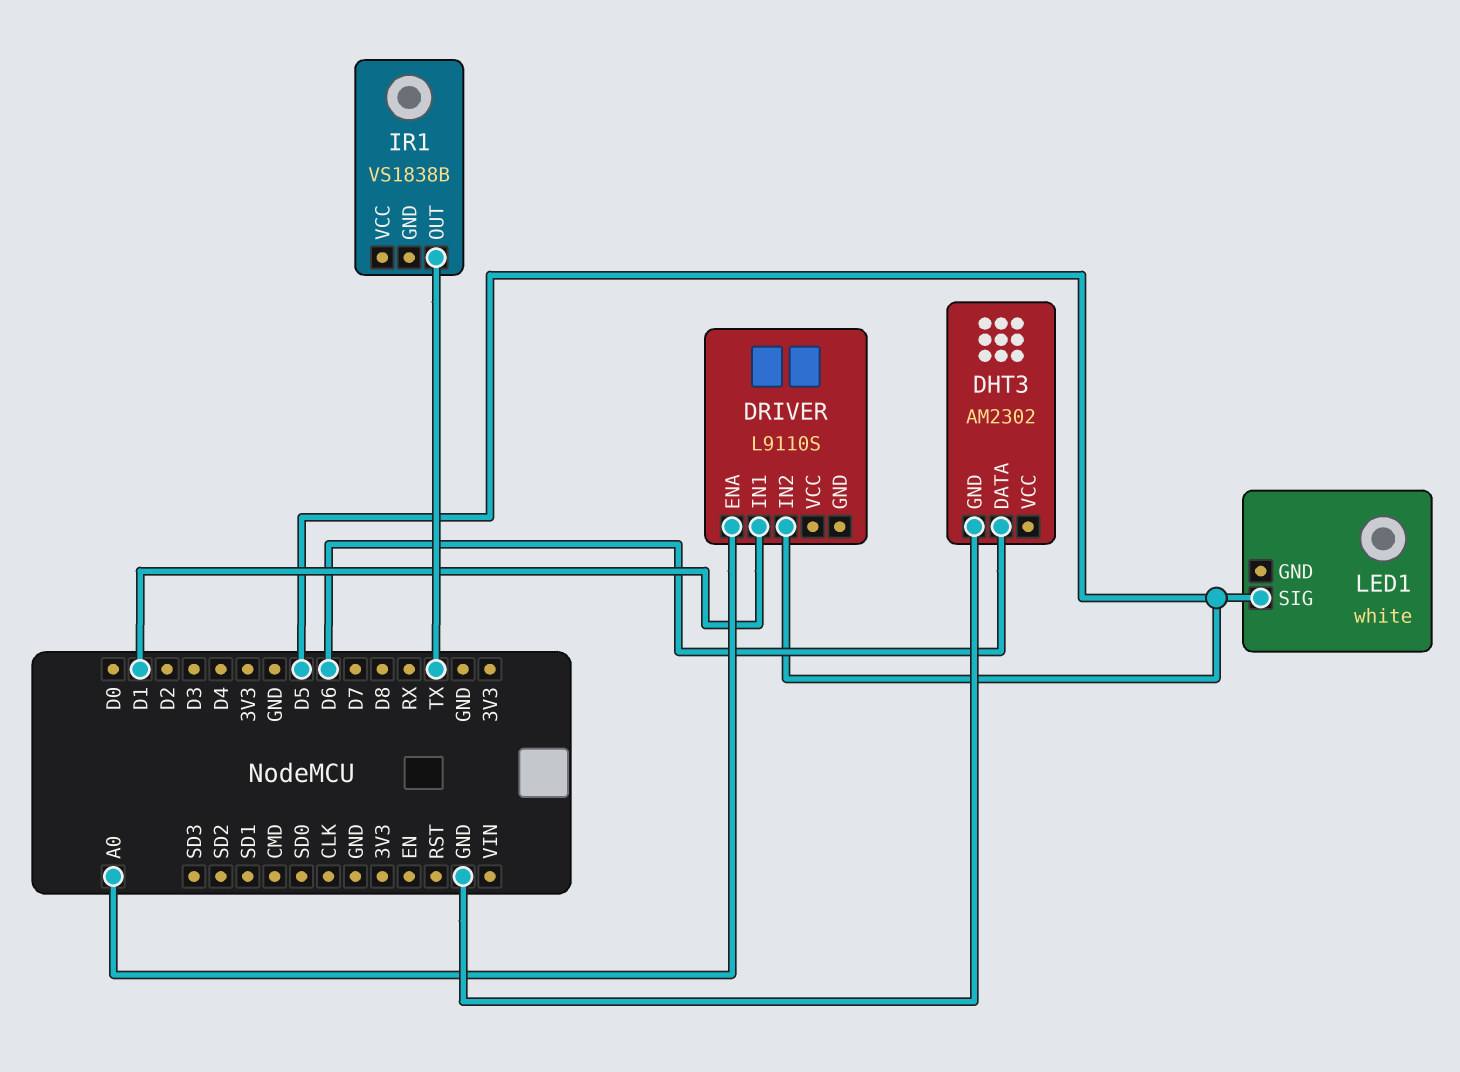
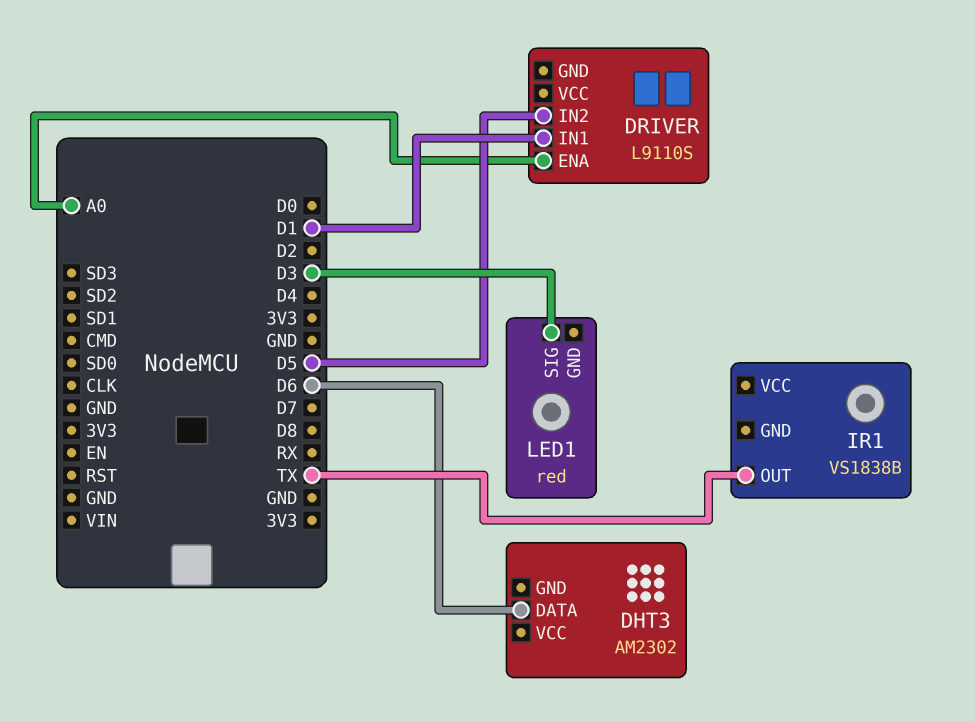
DHT3 pin GND: GND -> none
LED1: white -> red
LED1 pin SIG: D5 -> D3

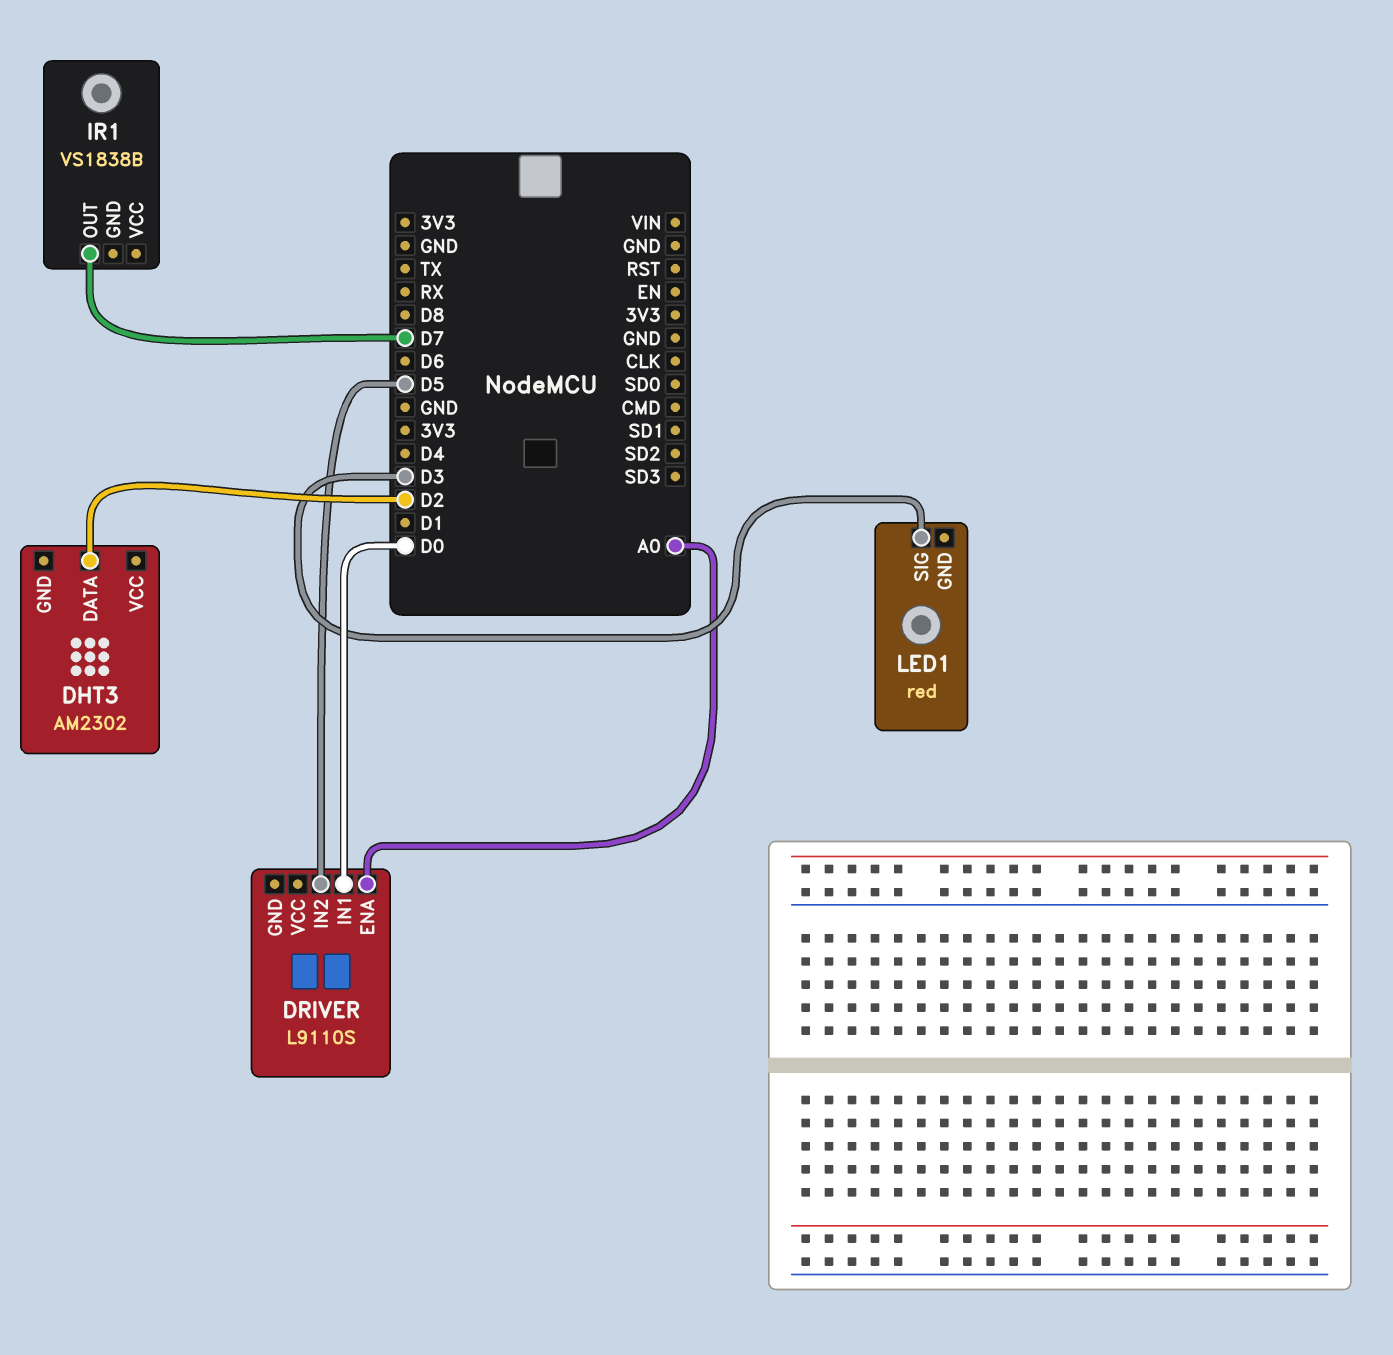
DHT3 pin DATA: D6 -> D2
DRIVER pin IN1: D1 -> D0
IR1 pin OUT: TX -> D7

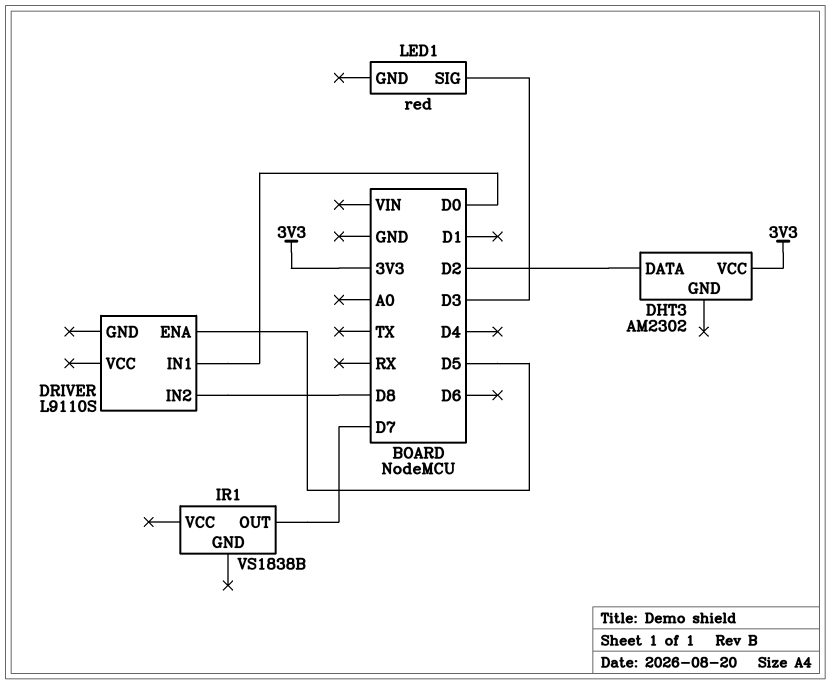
DHT3 pin VCC: none -> 3V3
DRIVER pin ENA: A0 -> D5
DRIVER pin IN2: D5 -> D8

